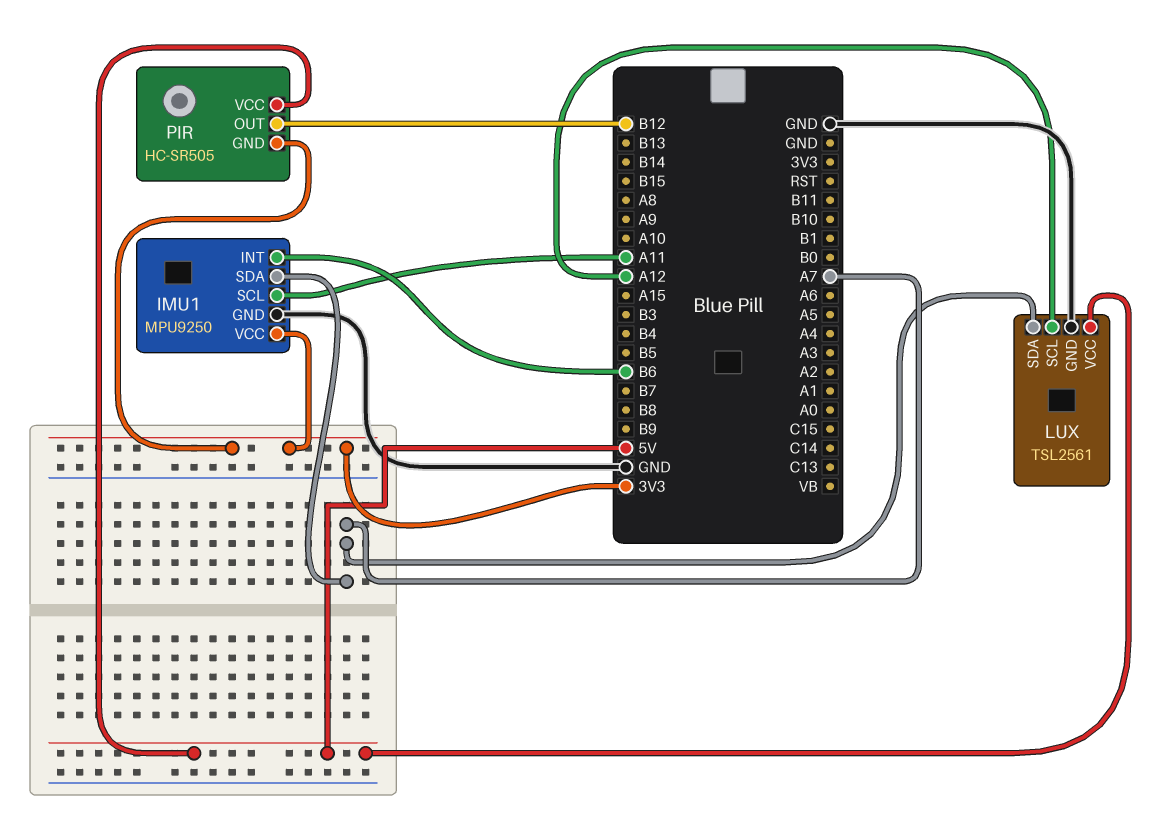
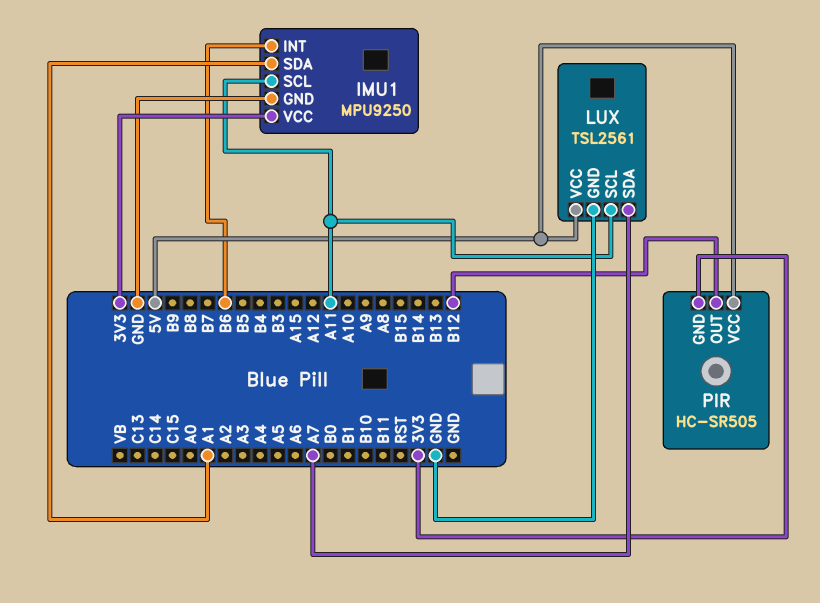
IMU1 pin SDA: A7 -> A1
LUX pin SCL: A12 -> A11

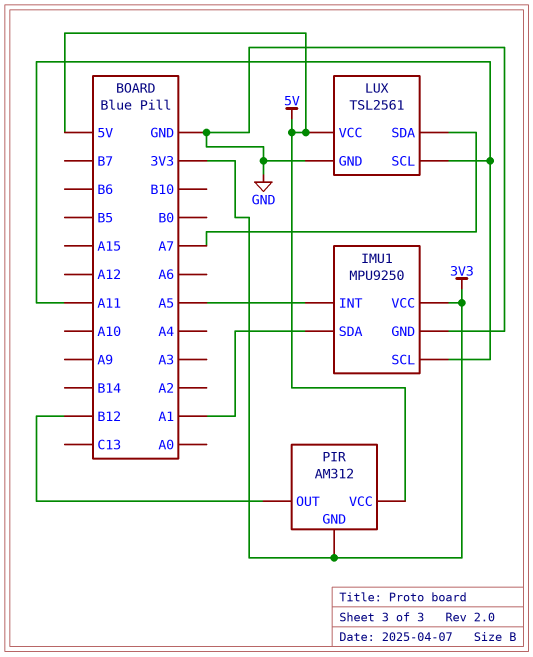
IMU1 pin INT: B6 -> A5
PIR: HC-SR505 -> AM312

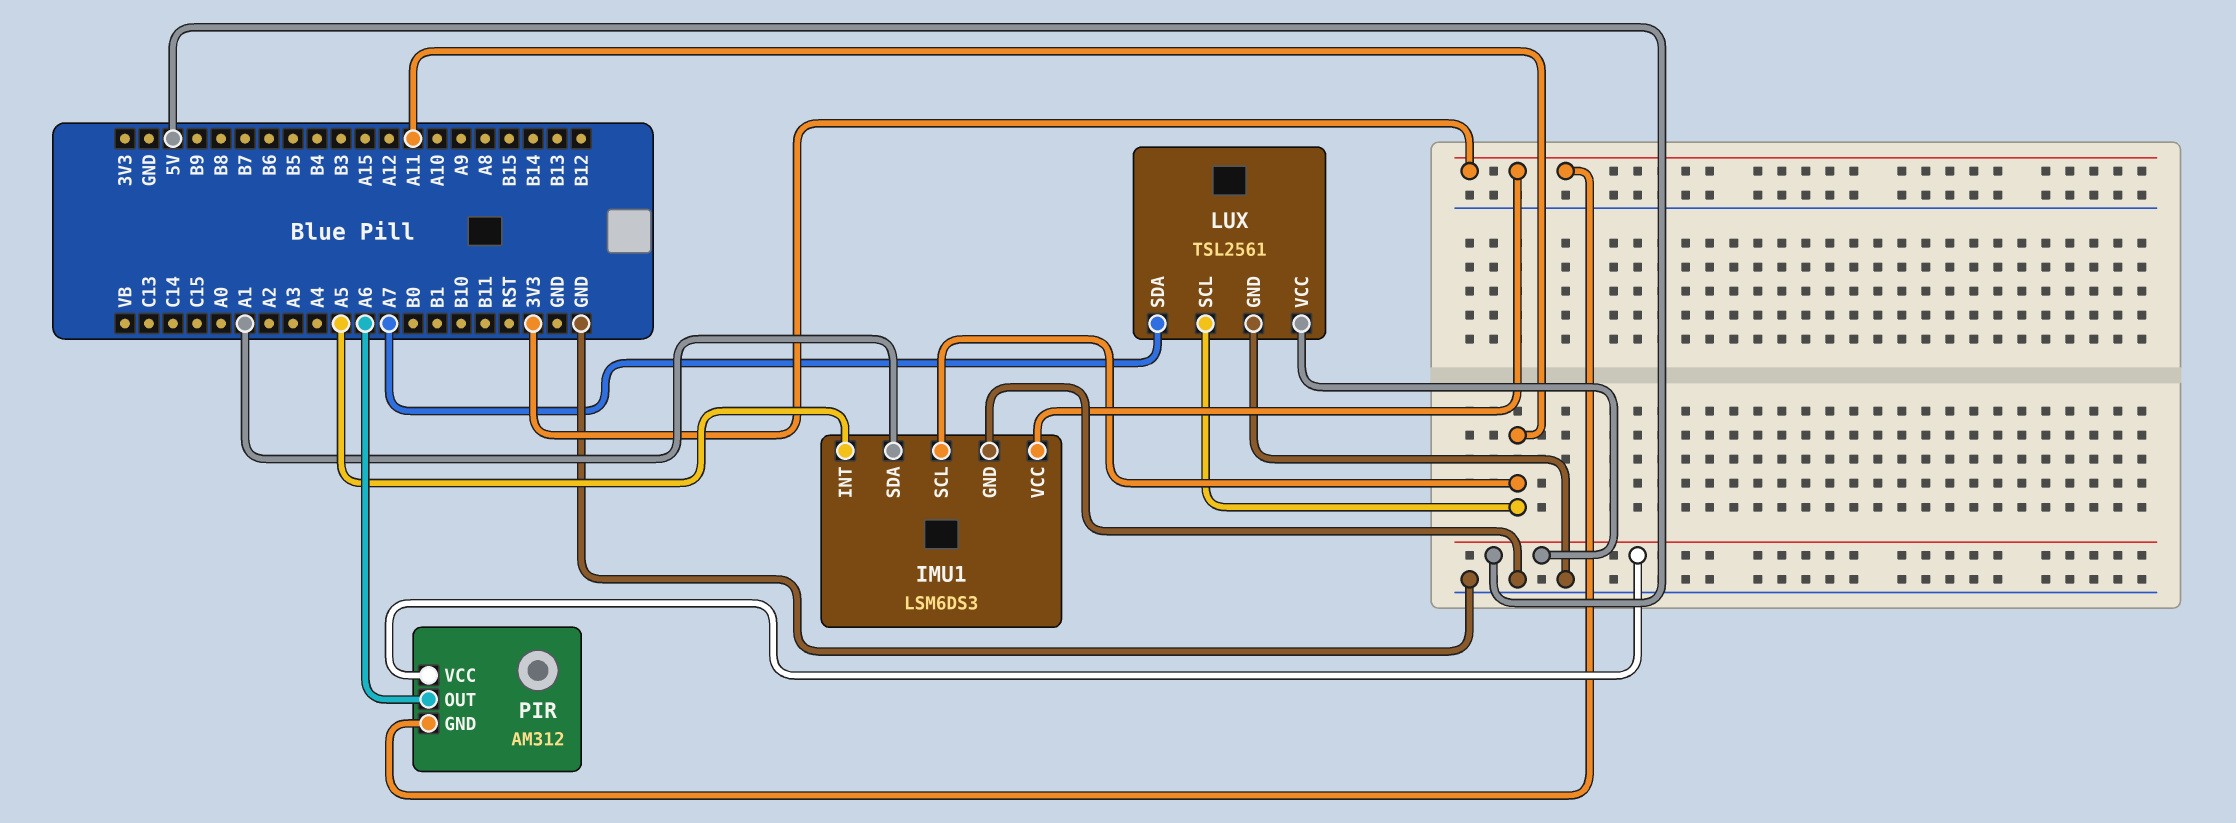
IMU1: MPU9250 -> LSM6DS3
PIR pin OUT: B12 -> A6

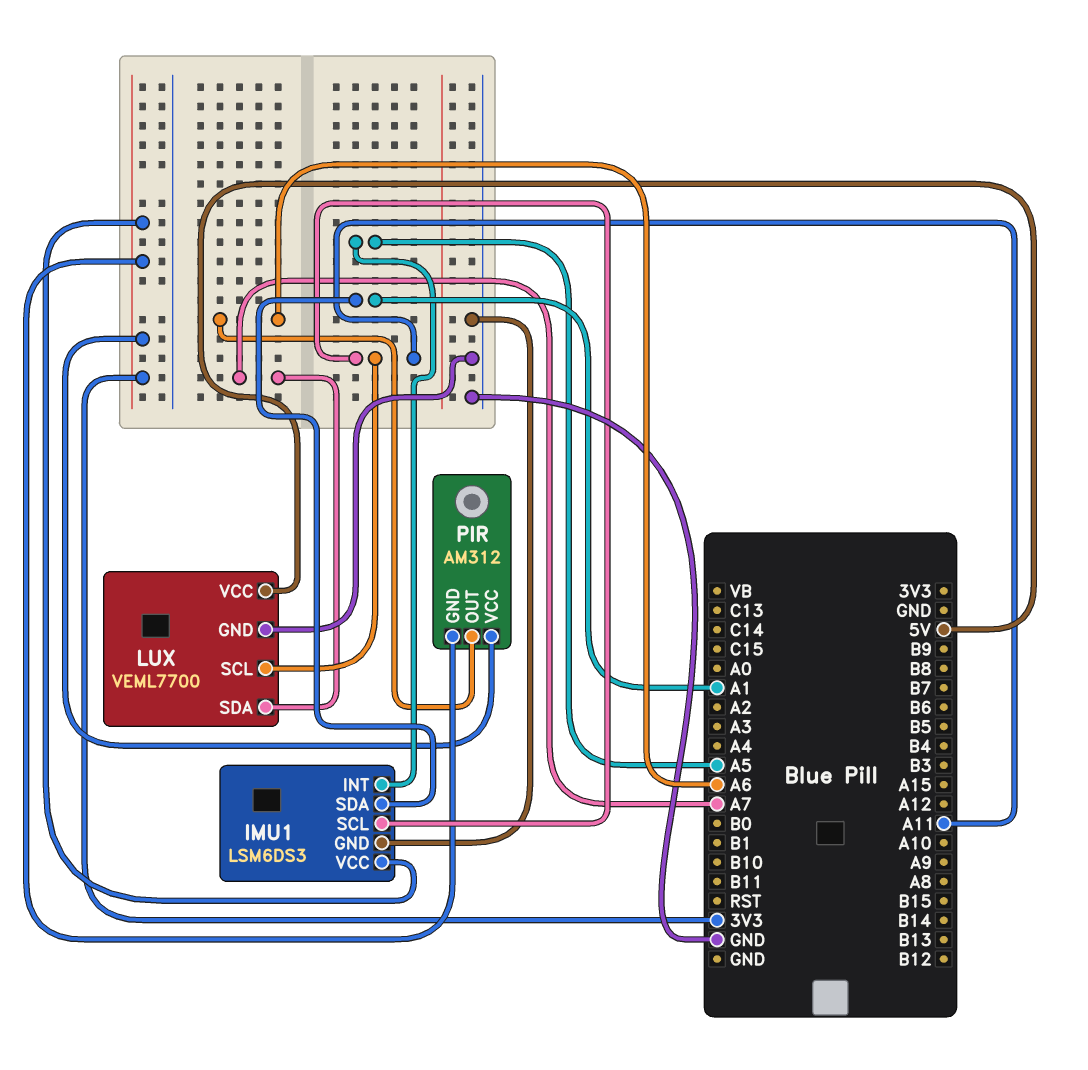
LUX: TSL2561 -> VEML7700
PIR pin VCC: 5V -> 3V3

